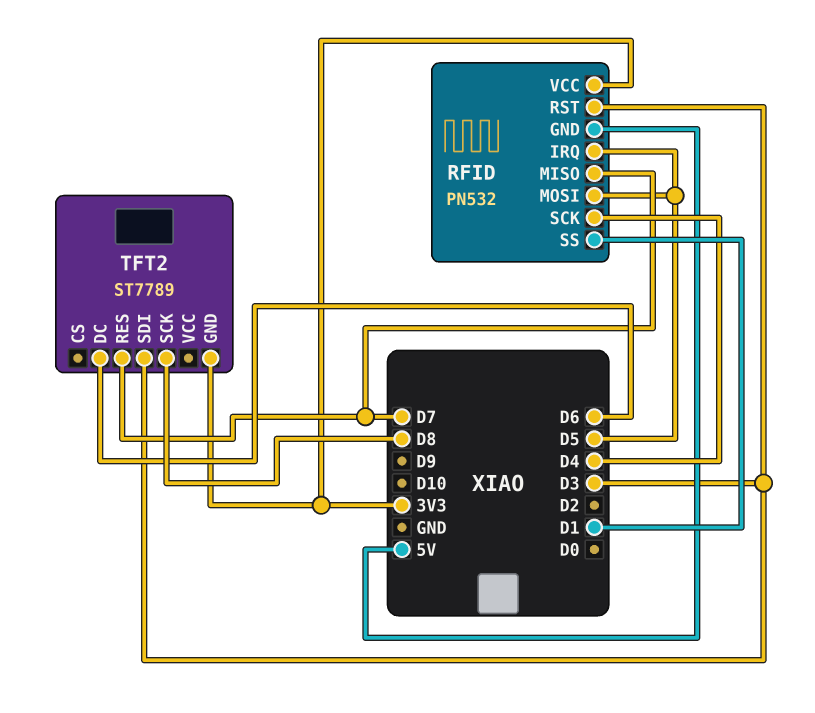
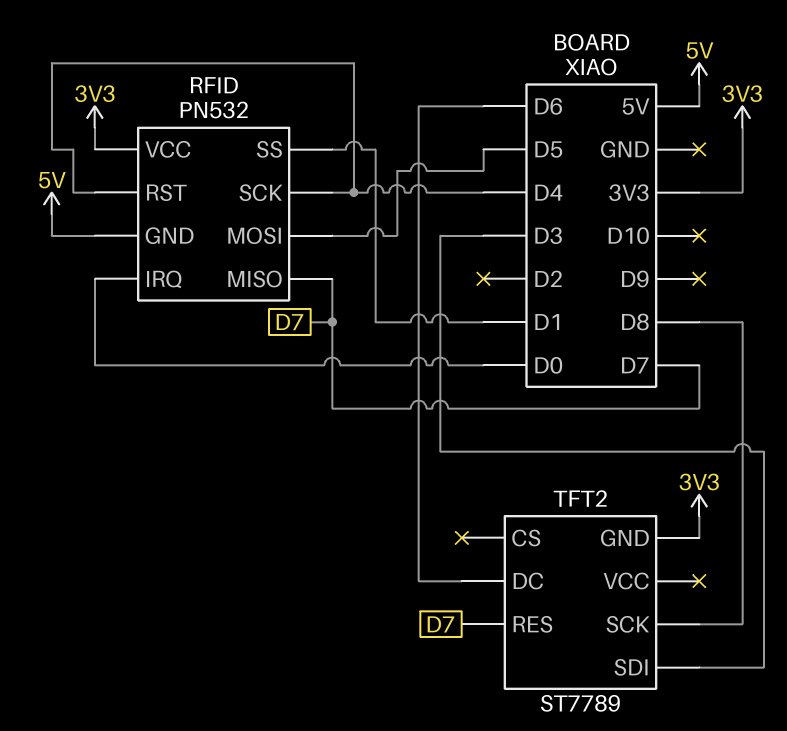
RFID pin IRQ: D5 -> D0
RFID pin RST: D3 -> D4

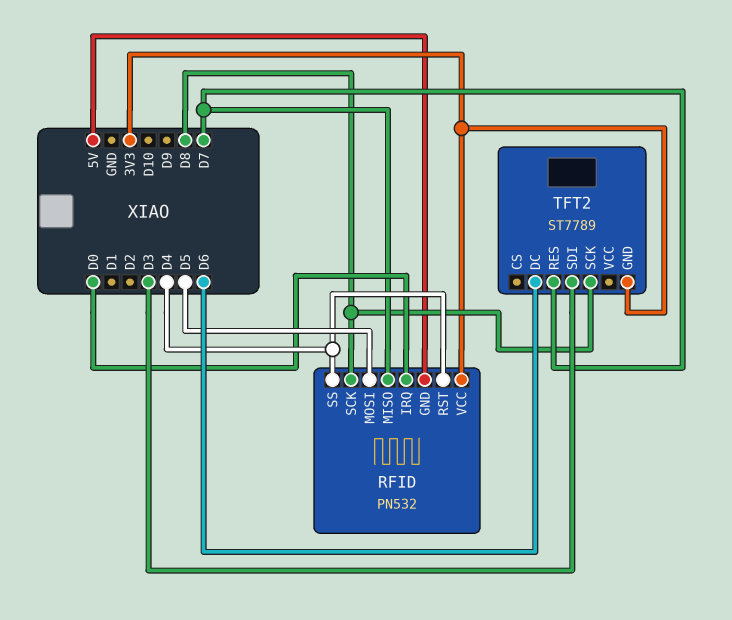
RFID pin SCK: D4 -> D8
RFID pin SS: D1 -> D4

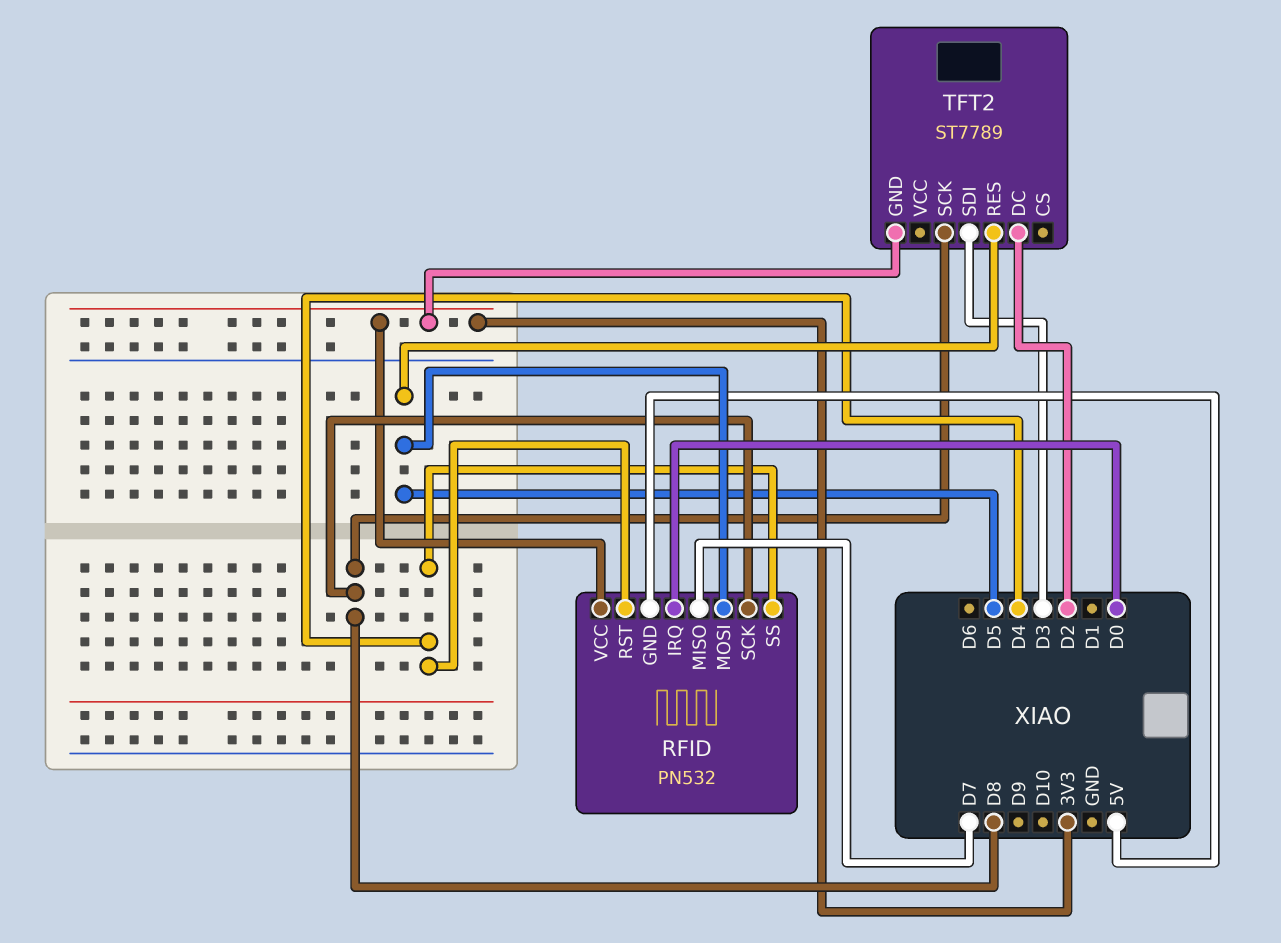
TFT2 pin DC: D6 -> D2
TFT2 pin RES: D7 -> D5

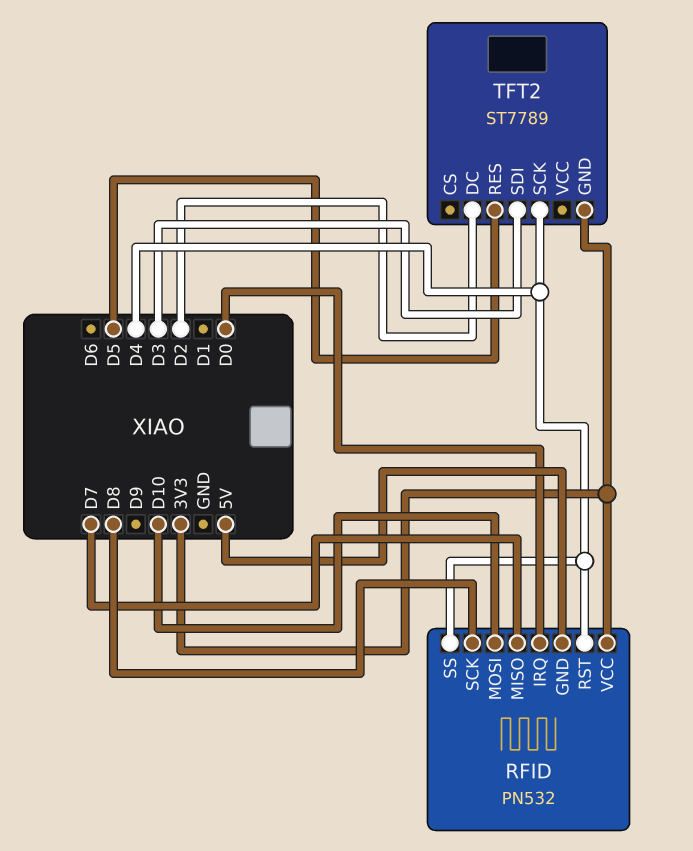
RFID pin MOSI: D5 -> D10
TFT2 pin SCK: D8 -> D4

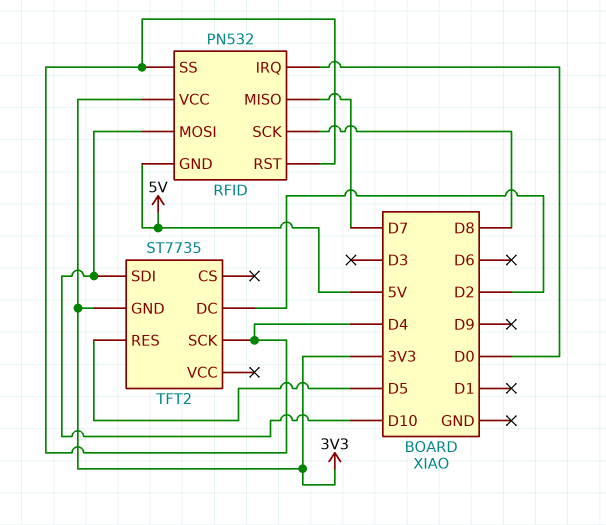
TFT2: ST7789 -> ST7735
TFT2 pin SDI: D3 -> D10

